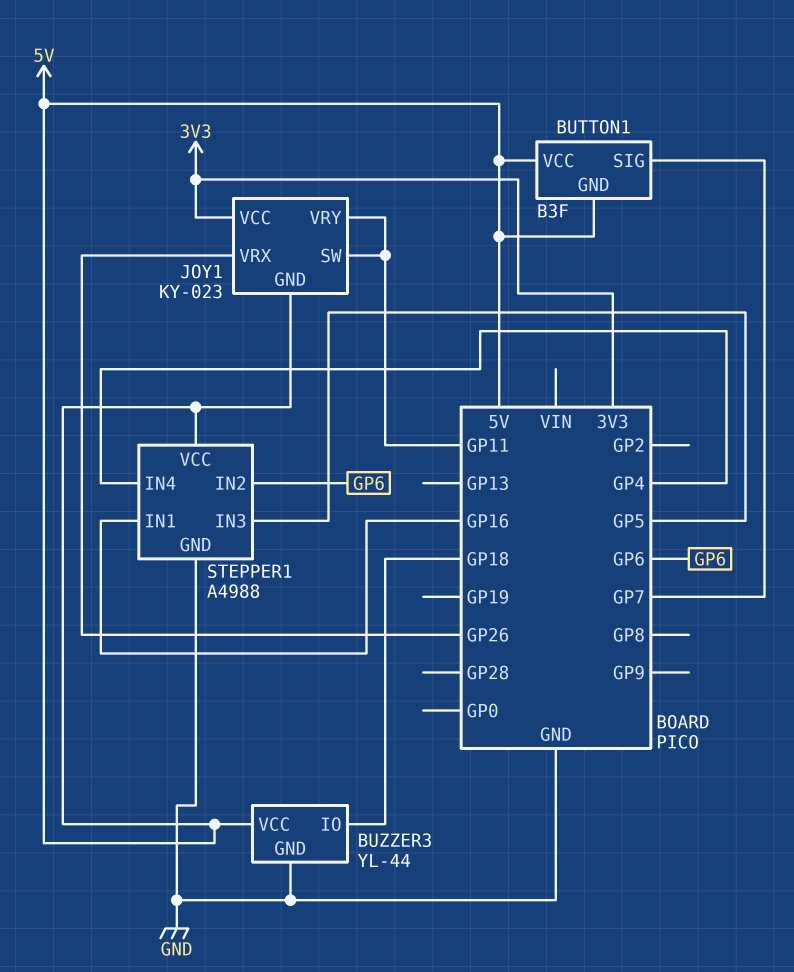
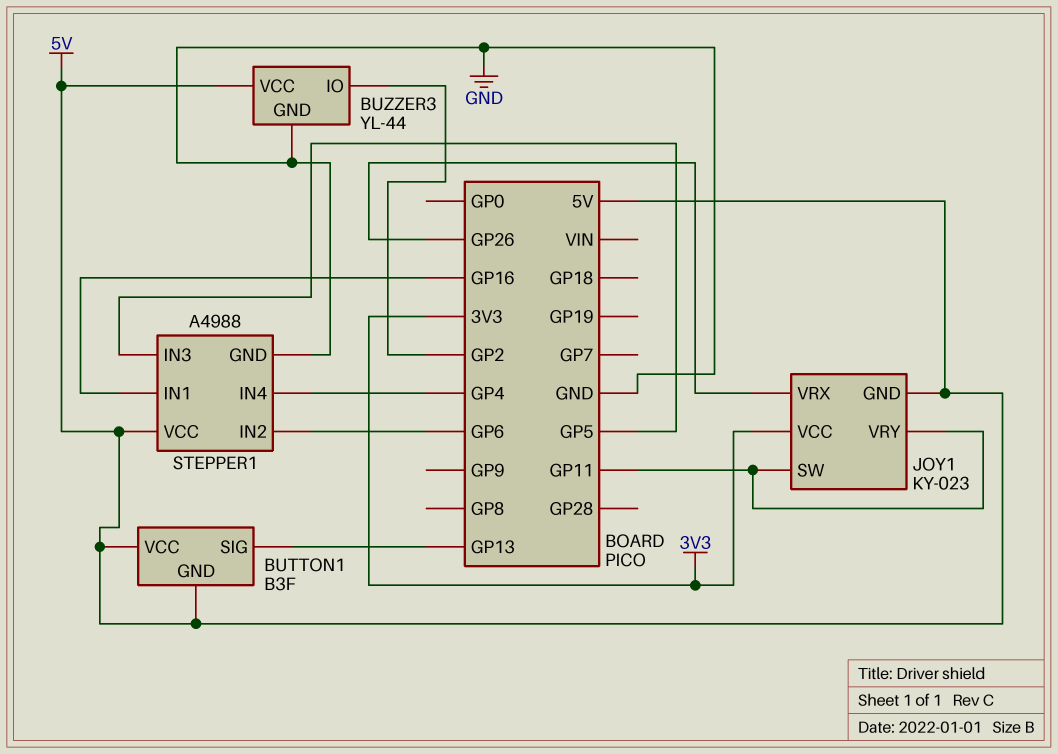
BUTTON1 pin SIG: GP7 -> GP13
BUZZER3 pin IO: GP18 -> GP2

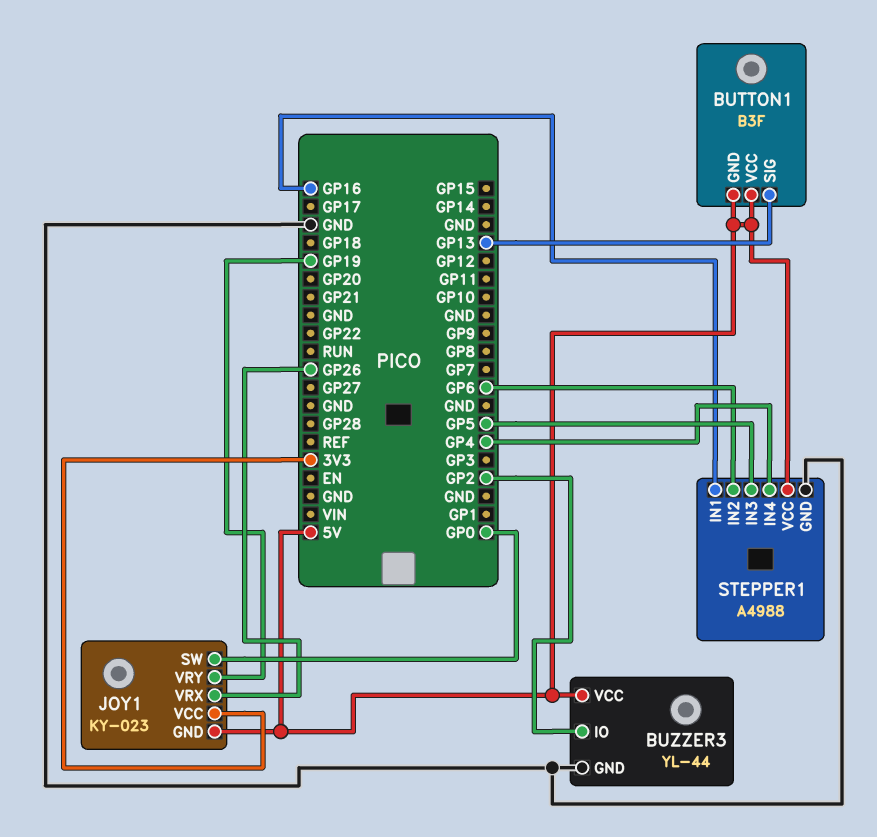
JOY1 pin SW: GP11 -> GP0
JOY1 pin VRY: GP11 -> GP19

